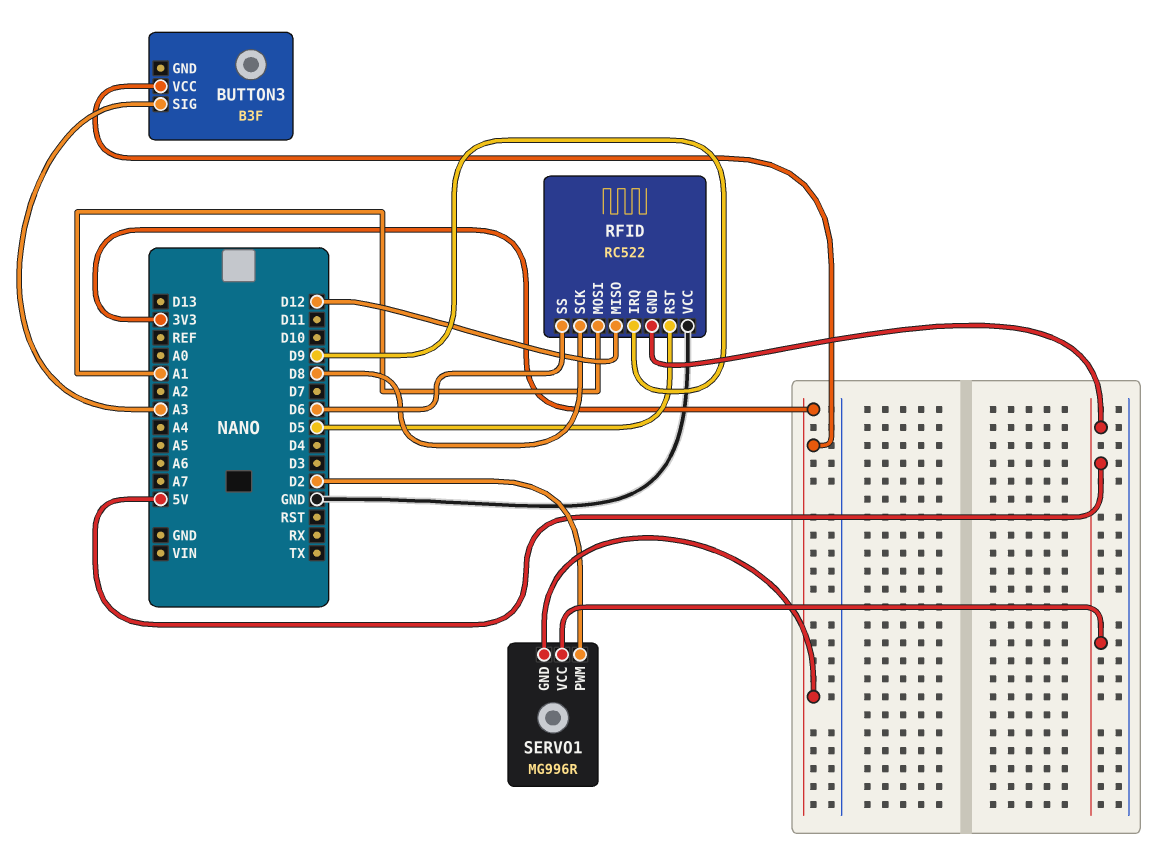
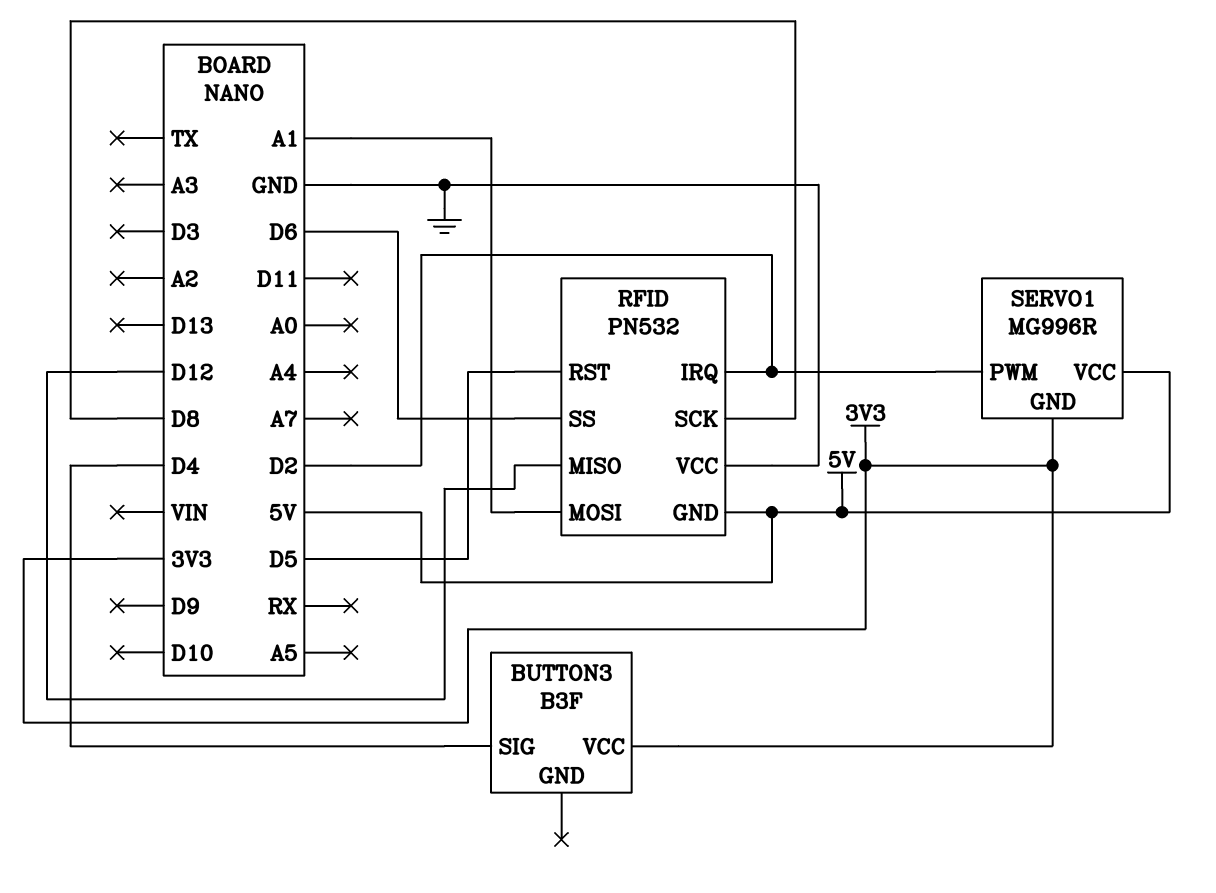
BUTTON3 pin SIG: A3 -> D4
RFID: RC522 -> PN532
RFID pin IRQ: D9 -> D2

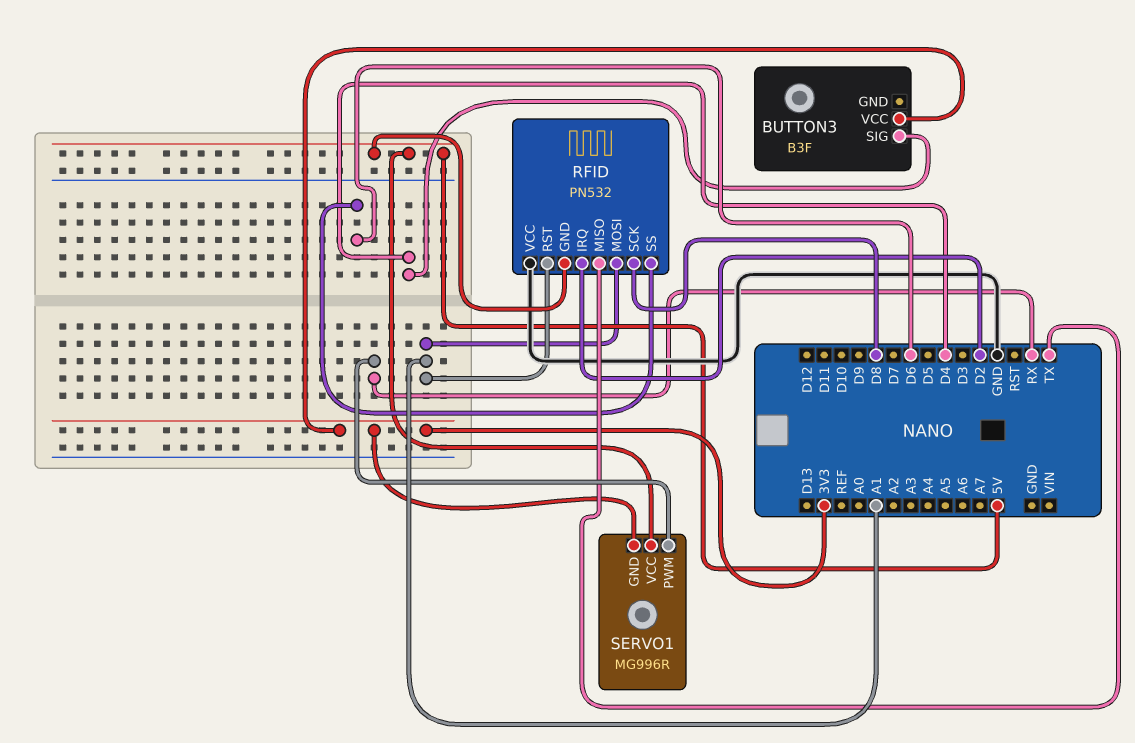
RFID pin MISO: D12 -> TX
RFID pin RST: D5 -> A1
SERVO1 pin PWM: D2 -> RX

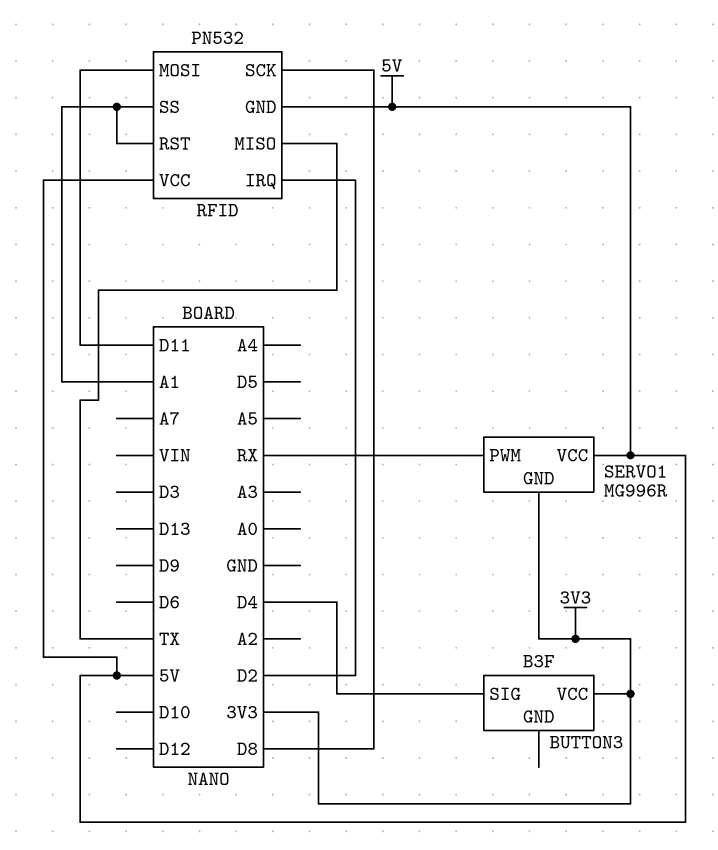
RFID pin MOSI: A1 -> D11
RFID pin SS: D6 -> A1
RFID pin VCC: GND -> 5V

